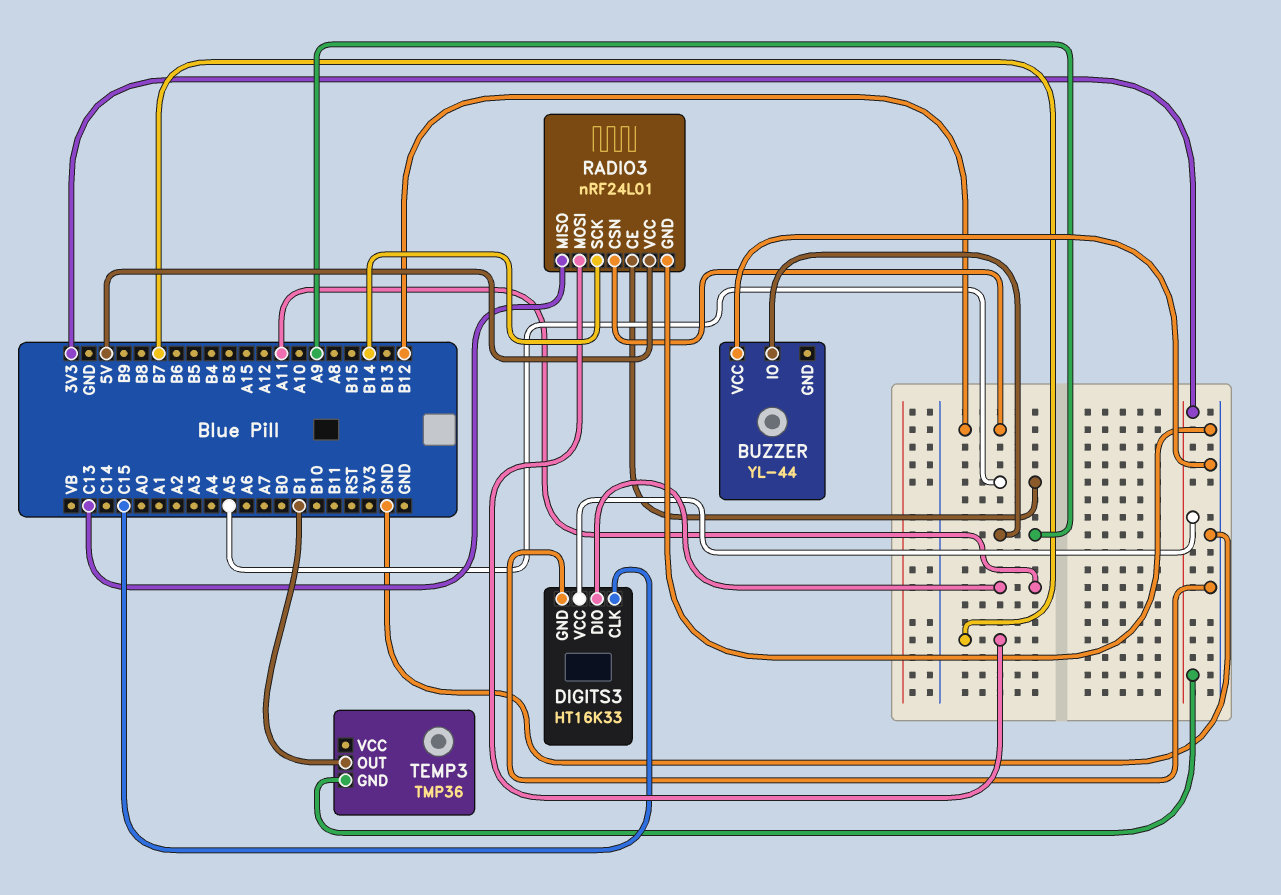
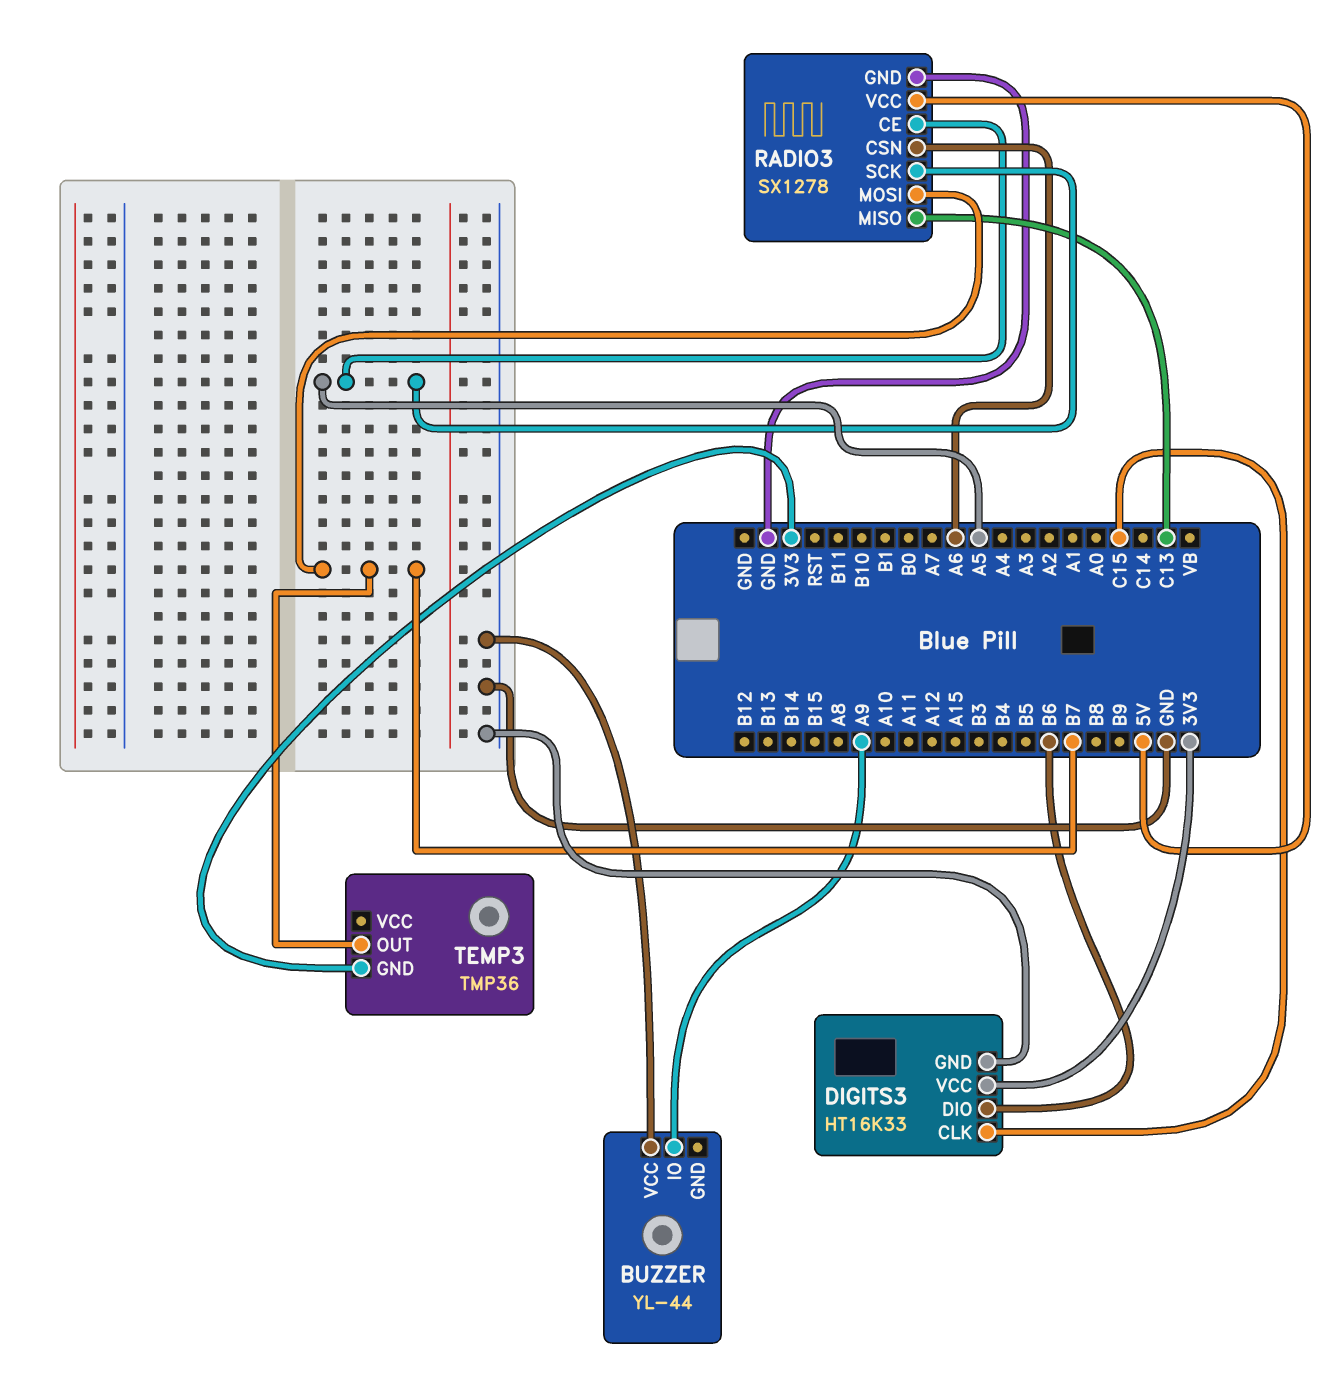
DIGITS3 pin DIO: A11 -> B6
RADIO3: nRF24L01 -> SX1278
RADIO3 pin CSN: B12 -> A6
RADIO3 pin SCK: B14 -> A5
TEMP3 pin OUT: B1 -> B7

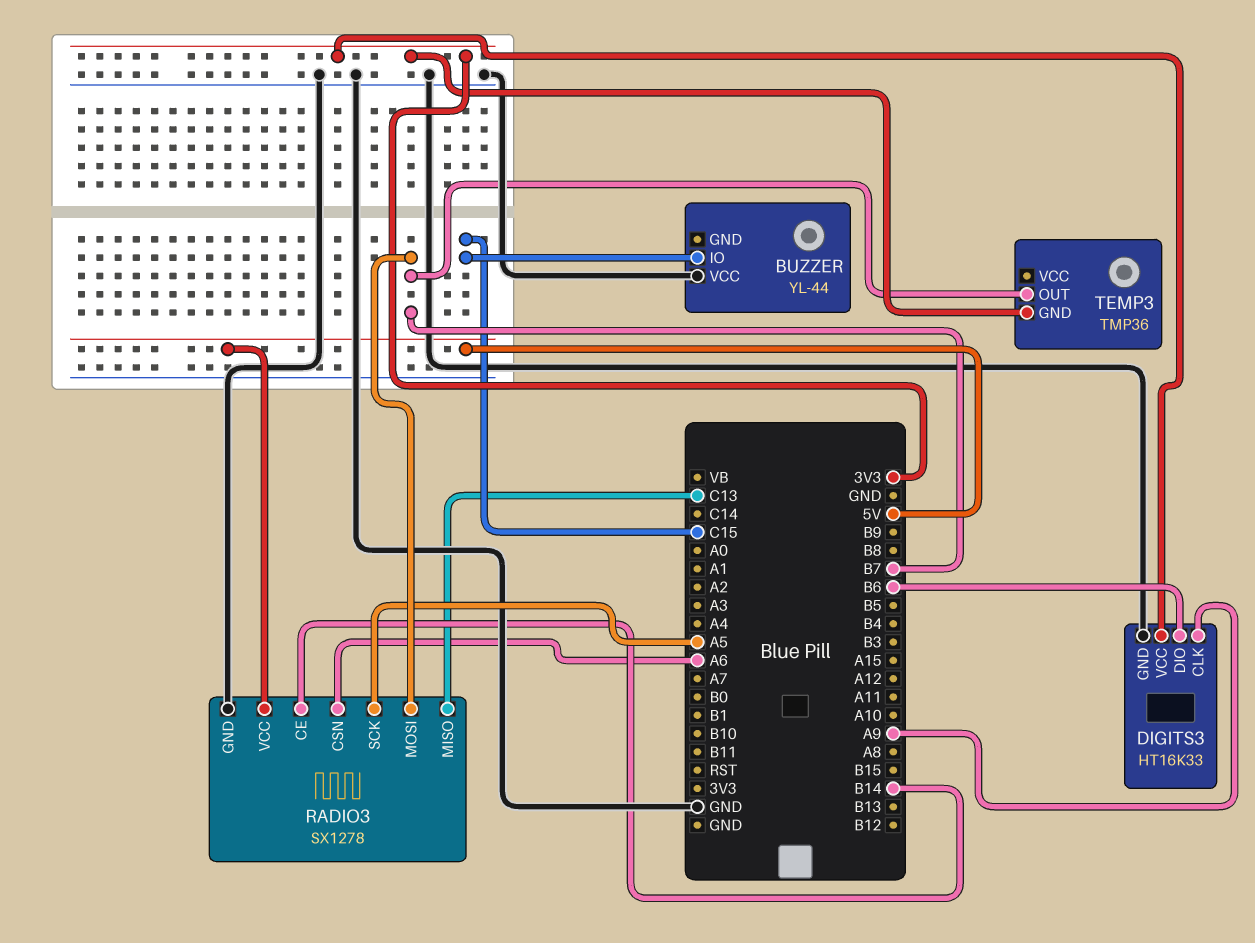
BUZZER pin IO: A9 -> C15
DIGITS3 pin CLK: C15 -> A9
RADIO3 pin CE: A5 -> B14

